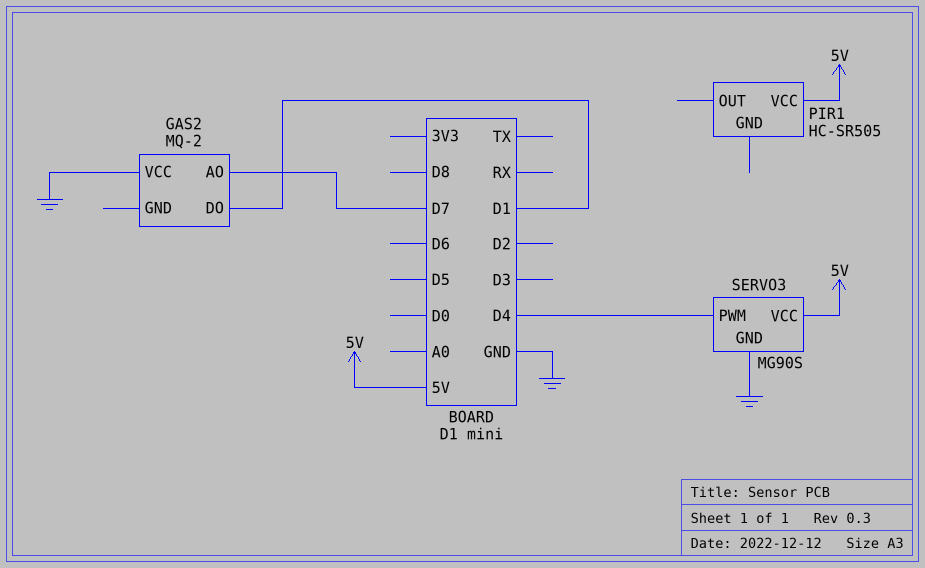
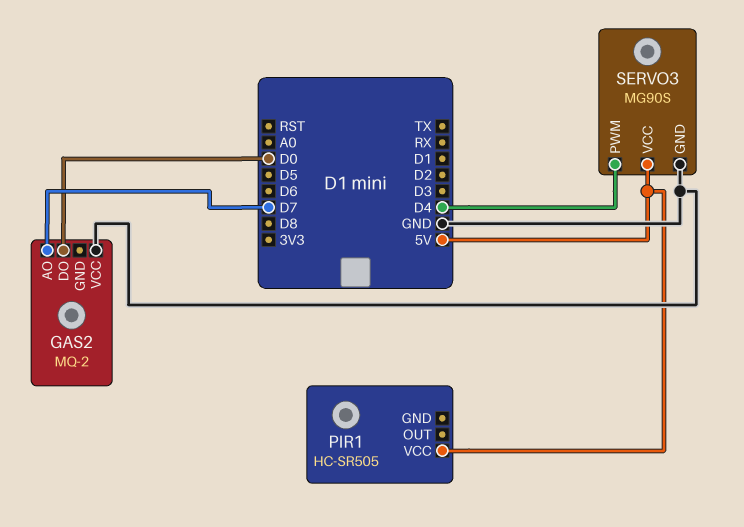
GAS2 pin DO: D1 -> D0

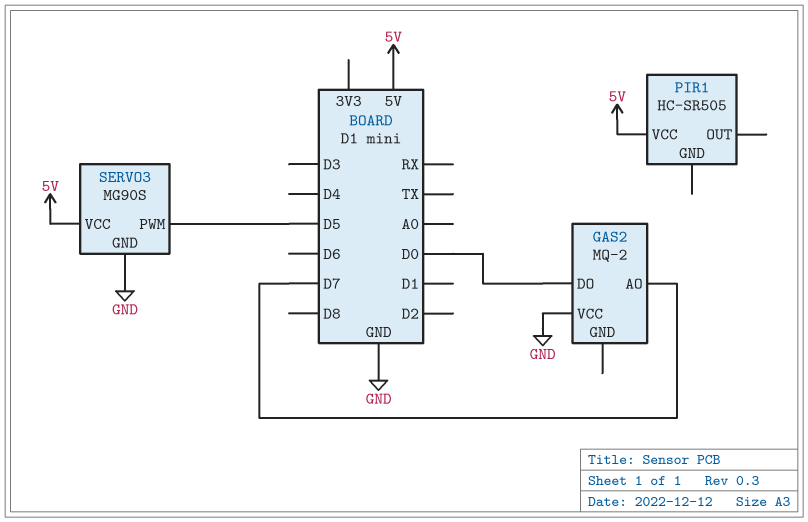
SERVO3 pin PWM: D4 -> D5

